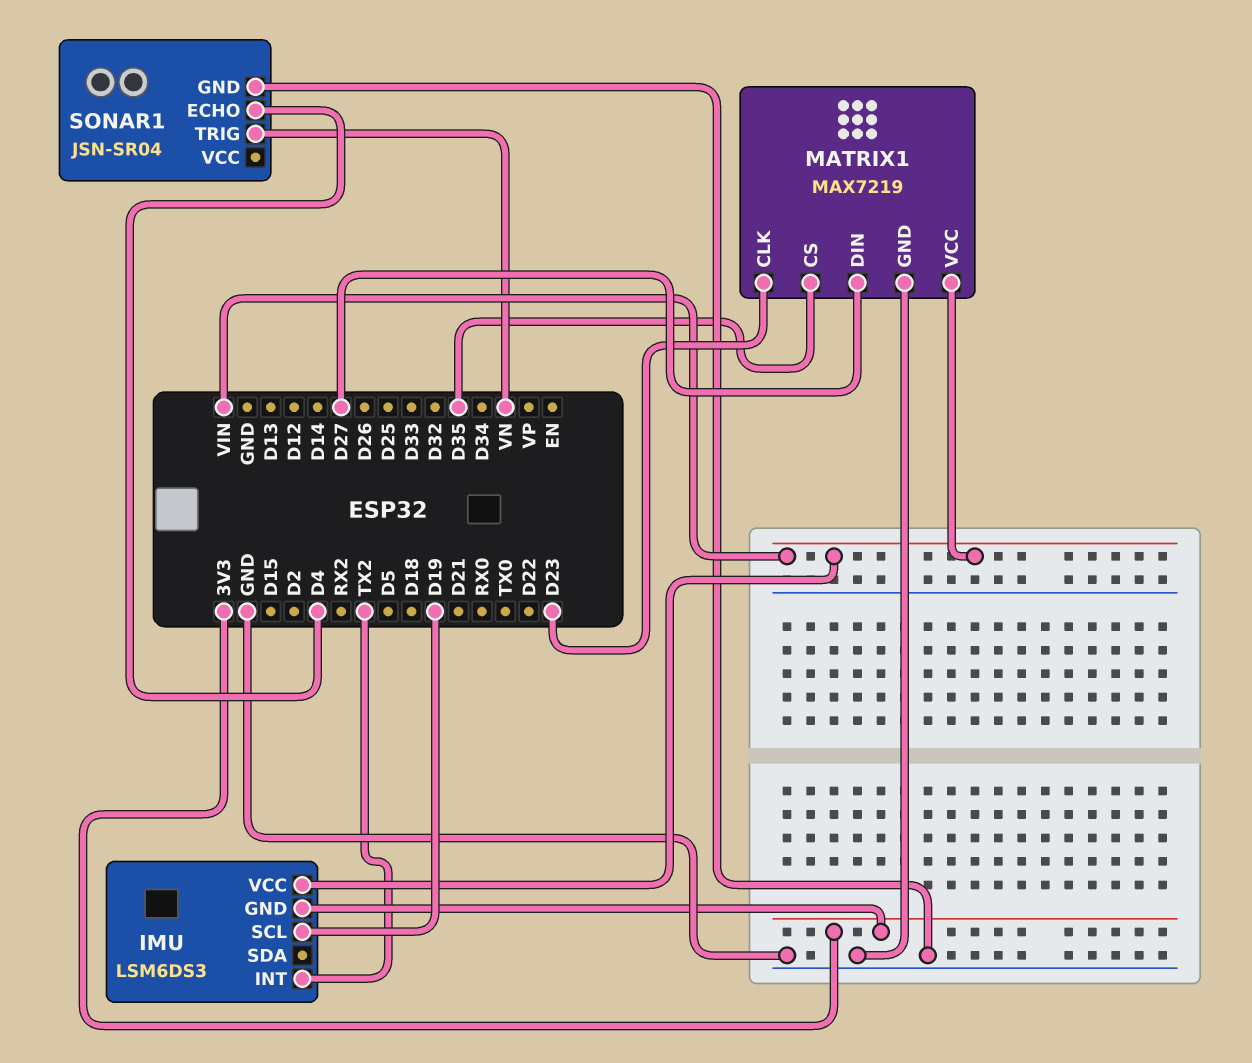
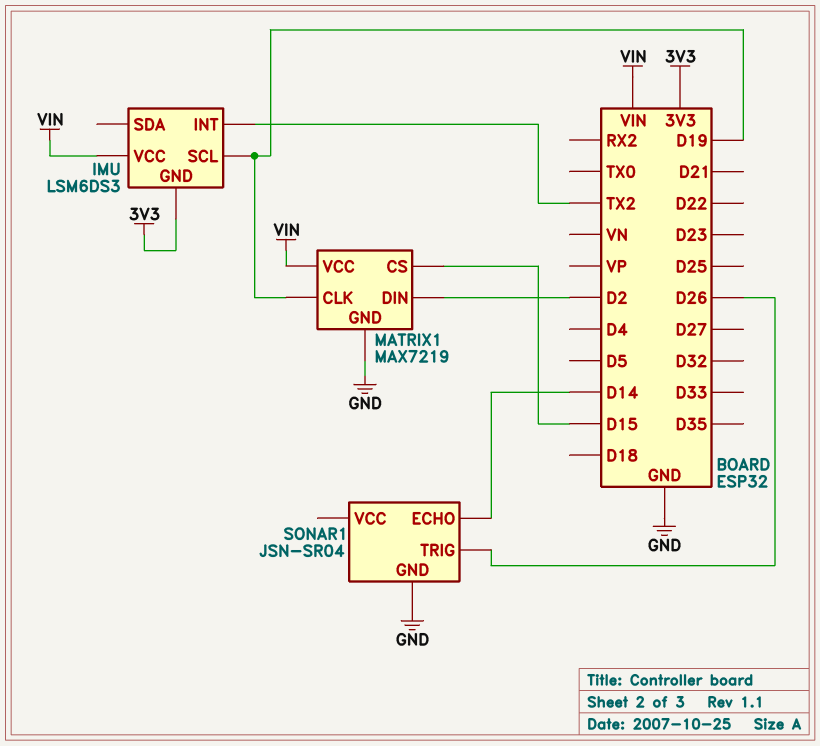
MATRIX1 pin CLK: D23 -> D19
MATRIX1 pin CS: D35 -> D15
MATRIX1 pin DIN: D27 -> D2
SONAR1 pin ECHO: D4 -> D14
SONAR1 pin TRIG: VN -> D26

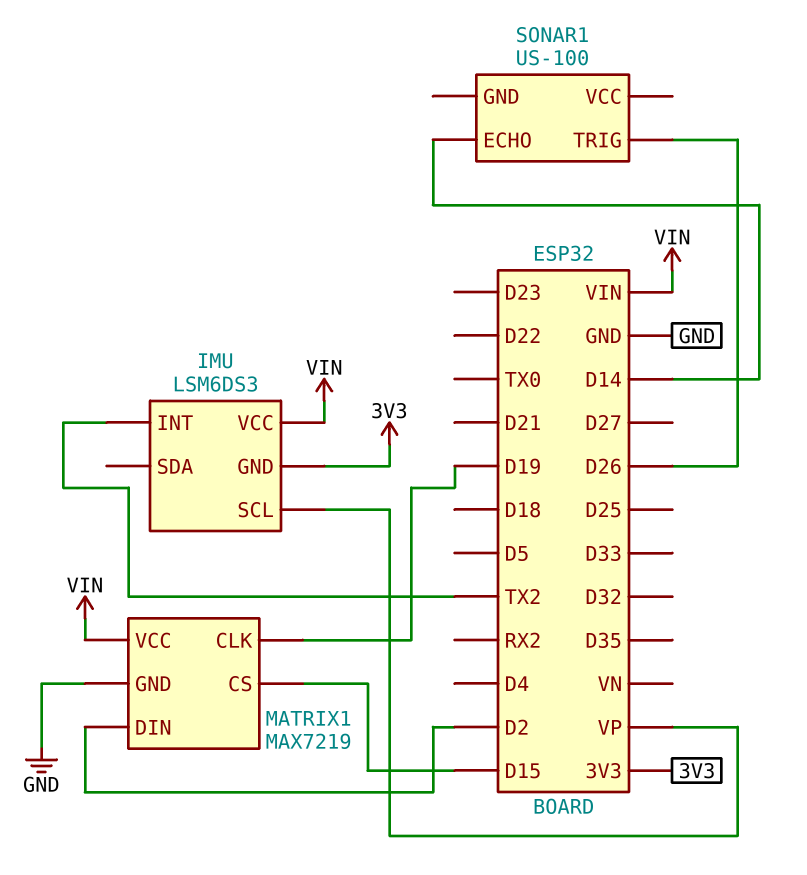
IMU pin SCL: D19 -> VP
SONAR1: JSN-SR04 -> US-100
SONAR1 pin GND: GND -> none

